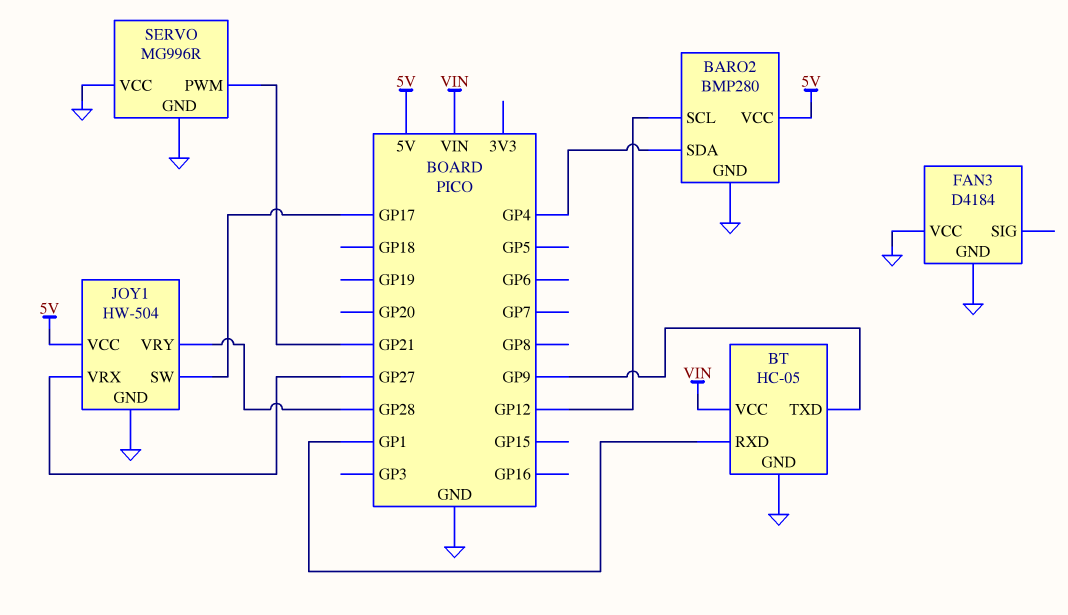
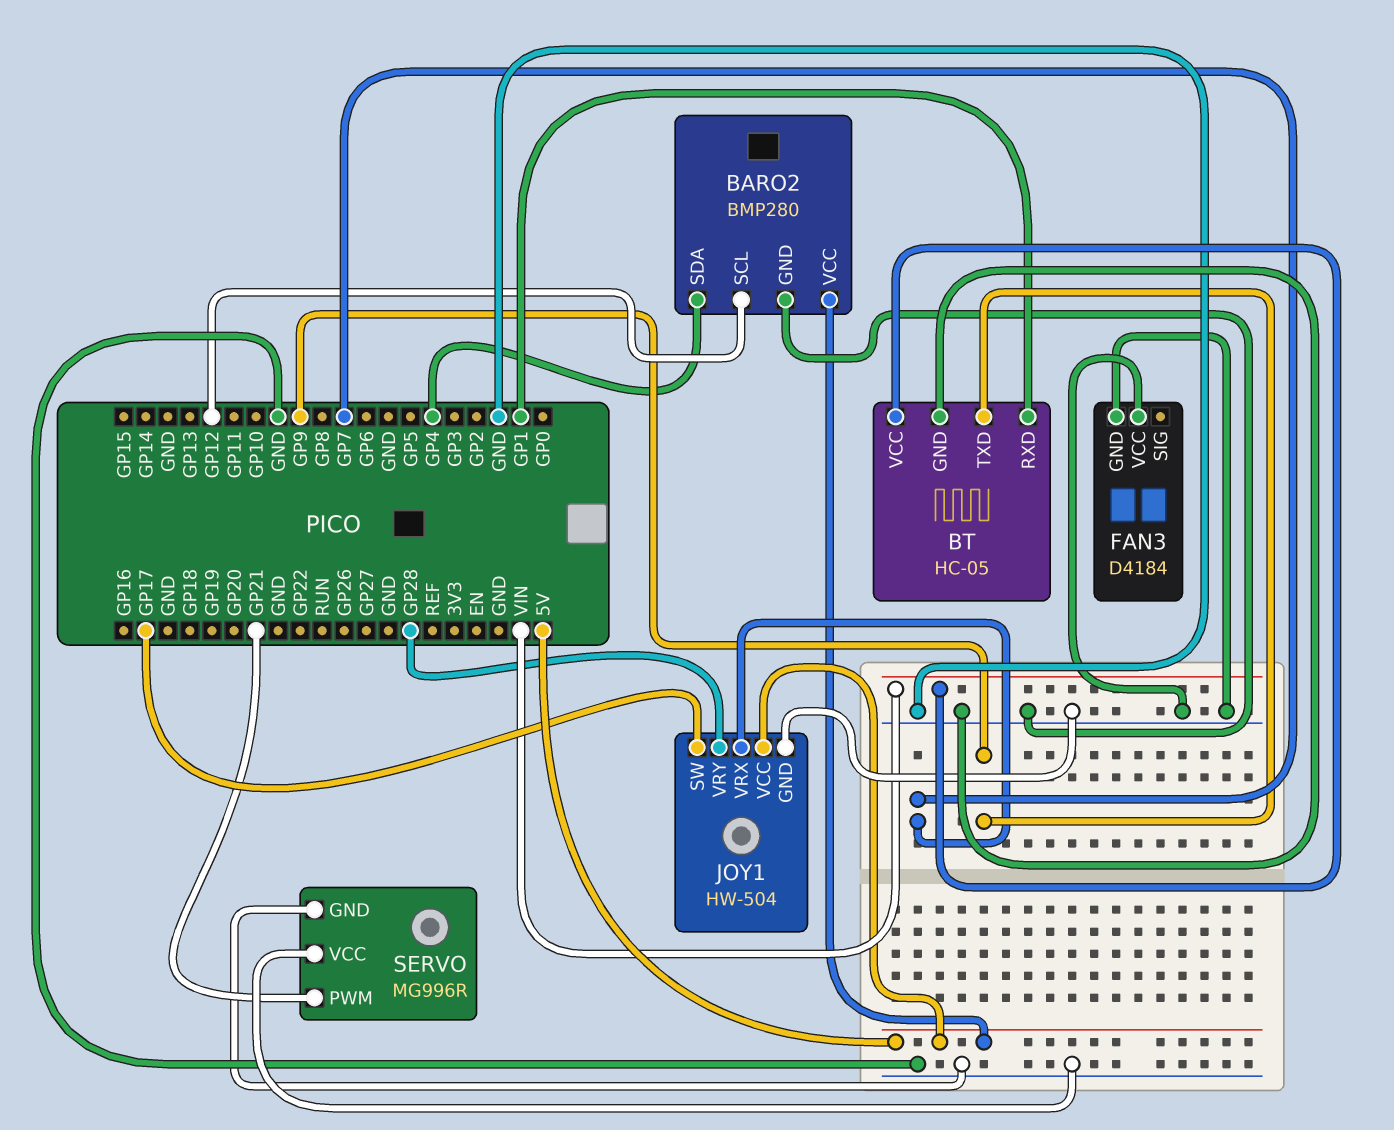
JOY1 pin VRX: GP27 -> GP7

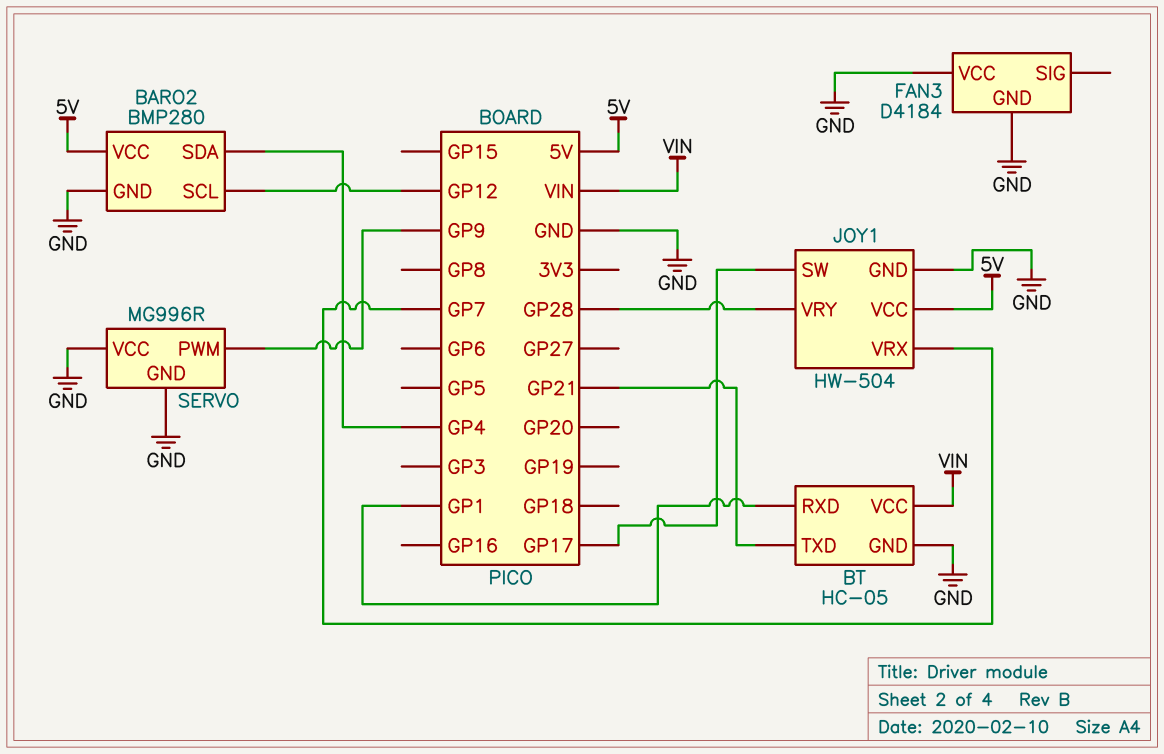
BT pin TXD: GP9 -> GP21
SERVO pin PWM: GP21 -> GP9

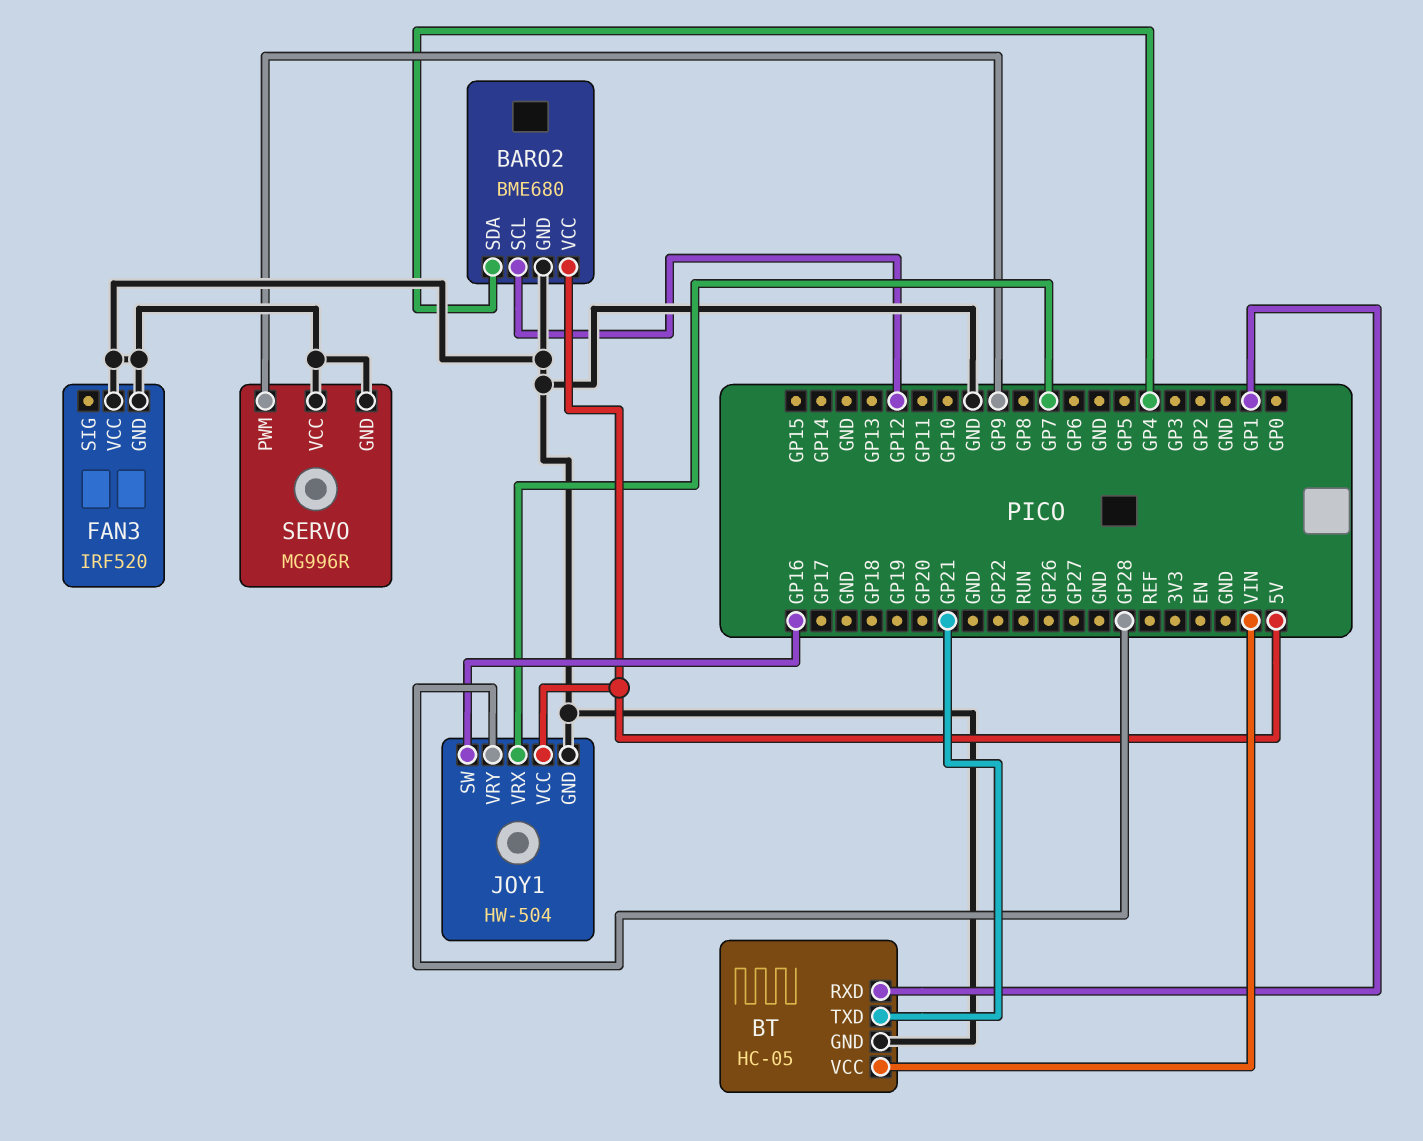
BARO2: BMP280 -> BME680
FAN3: D4184 -> IRF520
JOY1 pin SW: GP17 -> GP16

